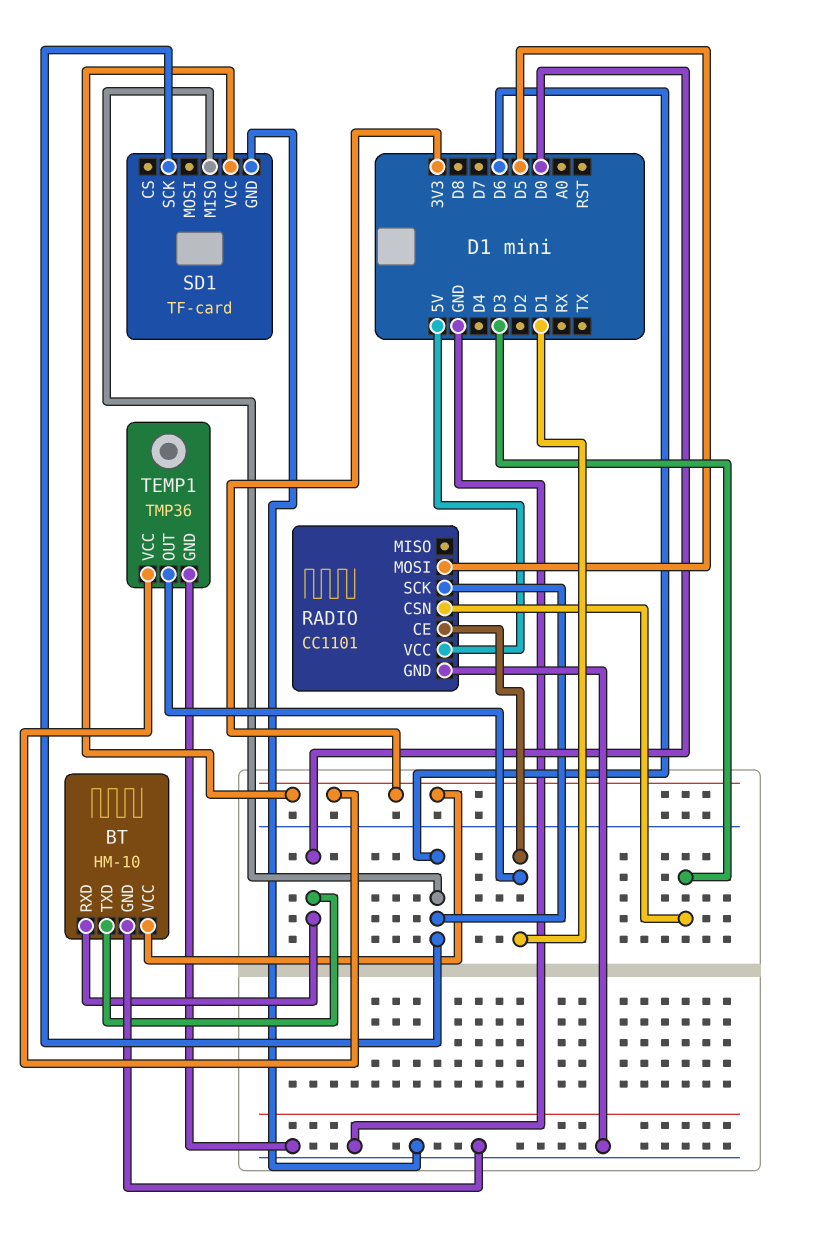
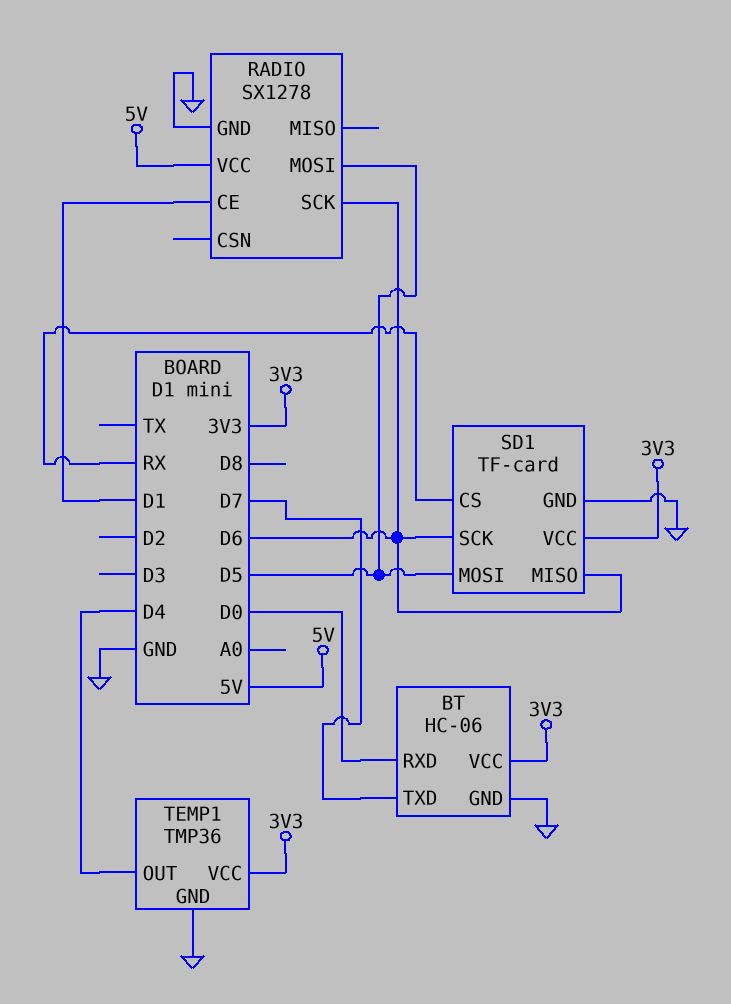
BT: HM-10 -> HC-06
BT pin TXD: D0 -> D7
RADIO: CC1101 -> SX1278
RADIO pin CSN: D3 -> none
SD1 pin CS: none -> RX
SD1 pin MOSI: none -> D5
TEMP1 pin OUT: D1 -> D4

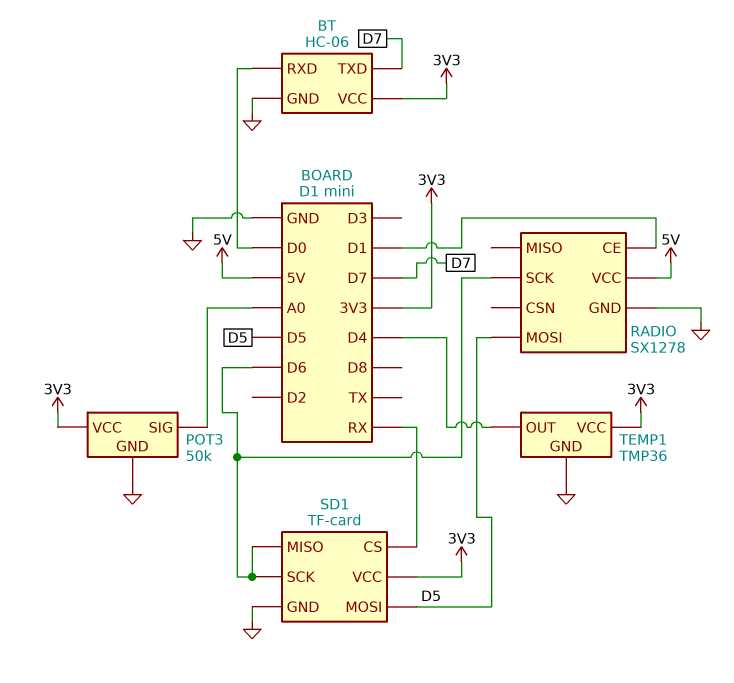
POT3: none -> 50k
POT3 pin GND: none -> GND
POT3 pin SIG: none -> A0
POT3 pin VCC: none -> 3V3

